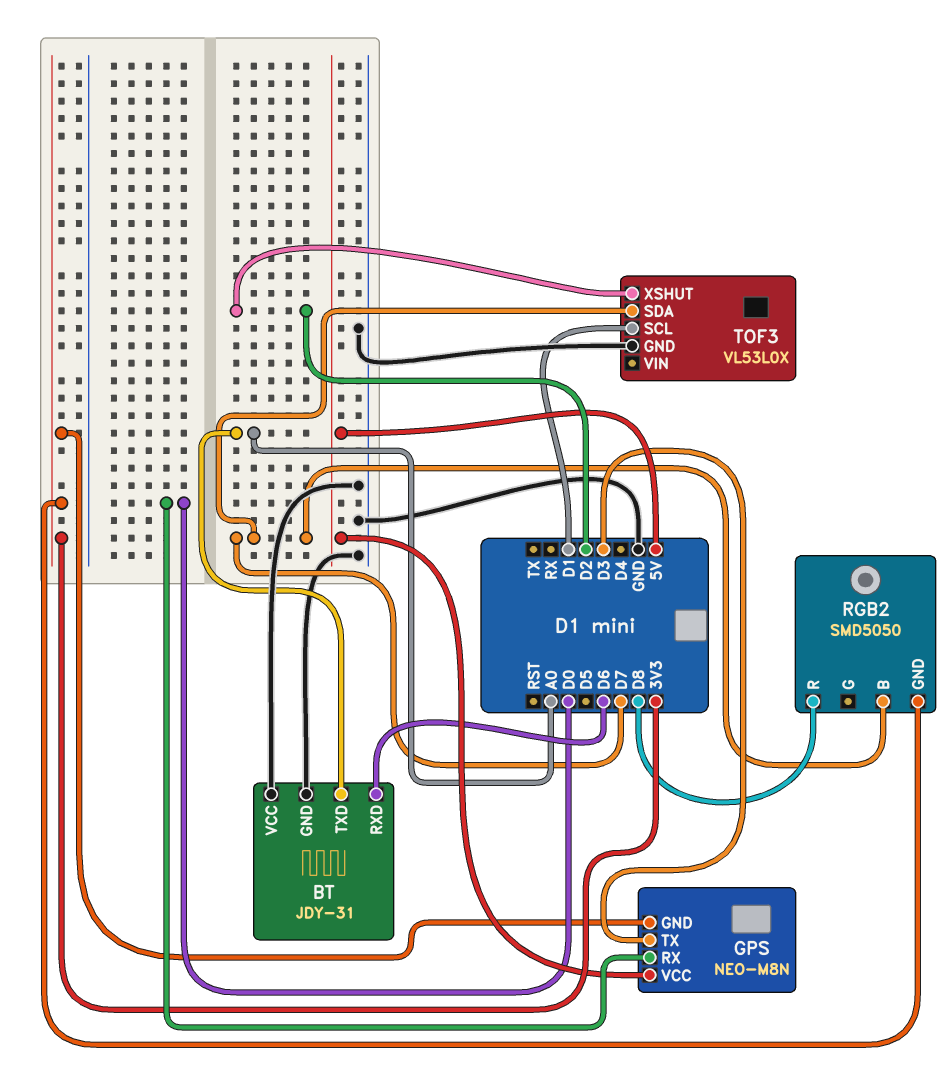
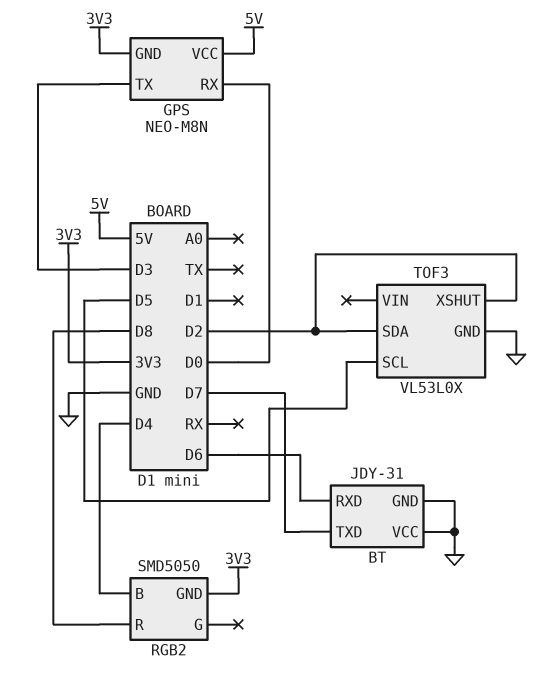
BT pin TXD: A0 -> D7
RGB2 pin B: D7 -> D4
TOF3 pin SCL: D1 -> D5
TOF3 pin SDA: D7 -> D2

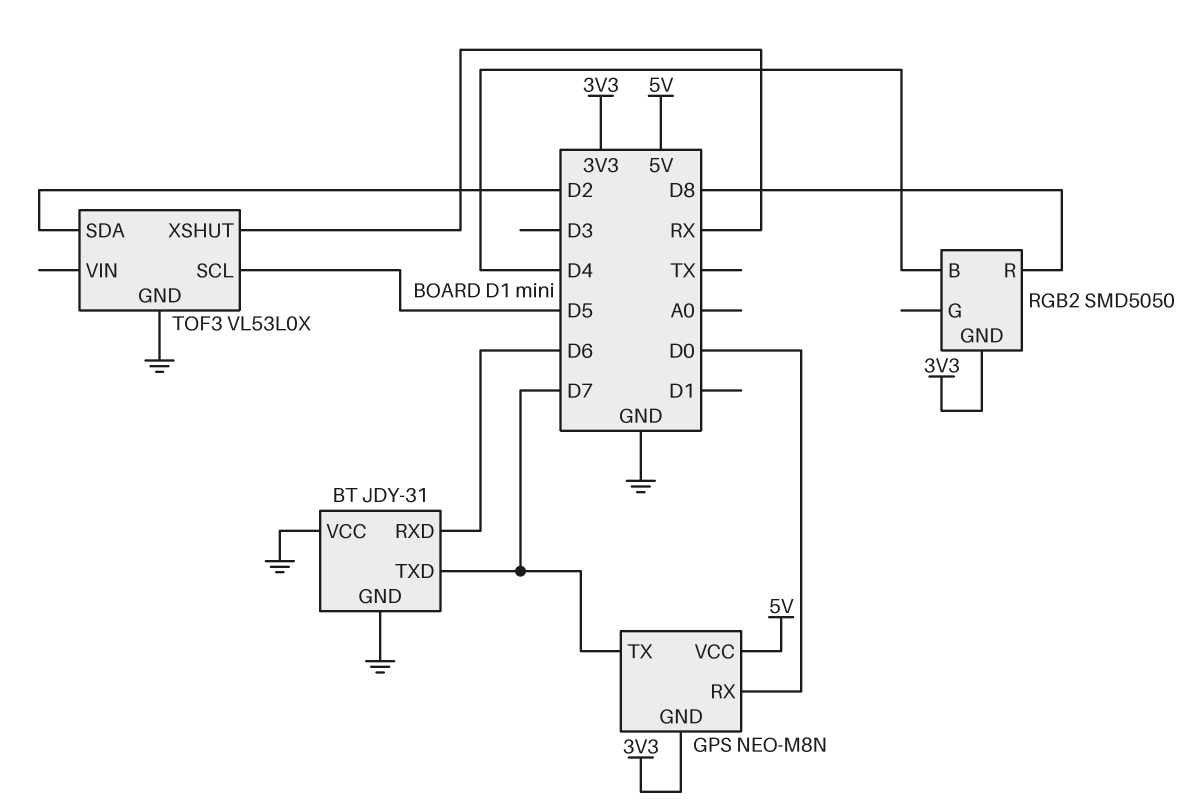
GPS pin TX: D3 -> D7
TOF3 pin XSHUT: D2 -> RX

